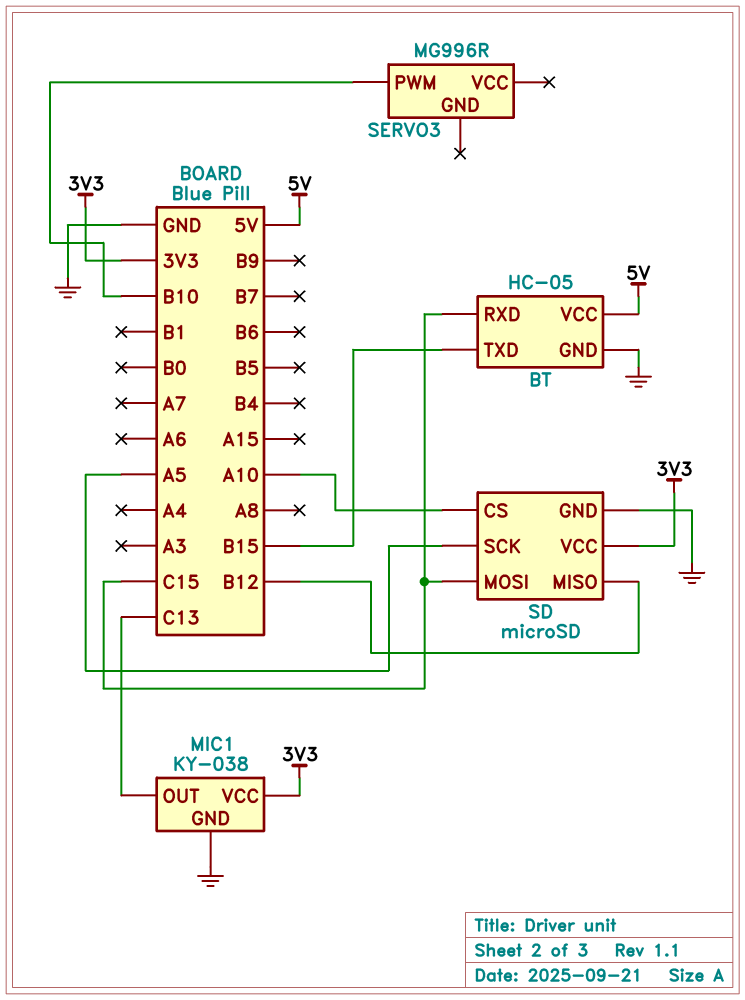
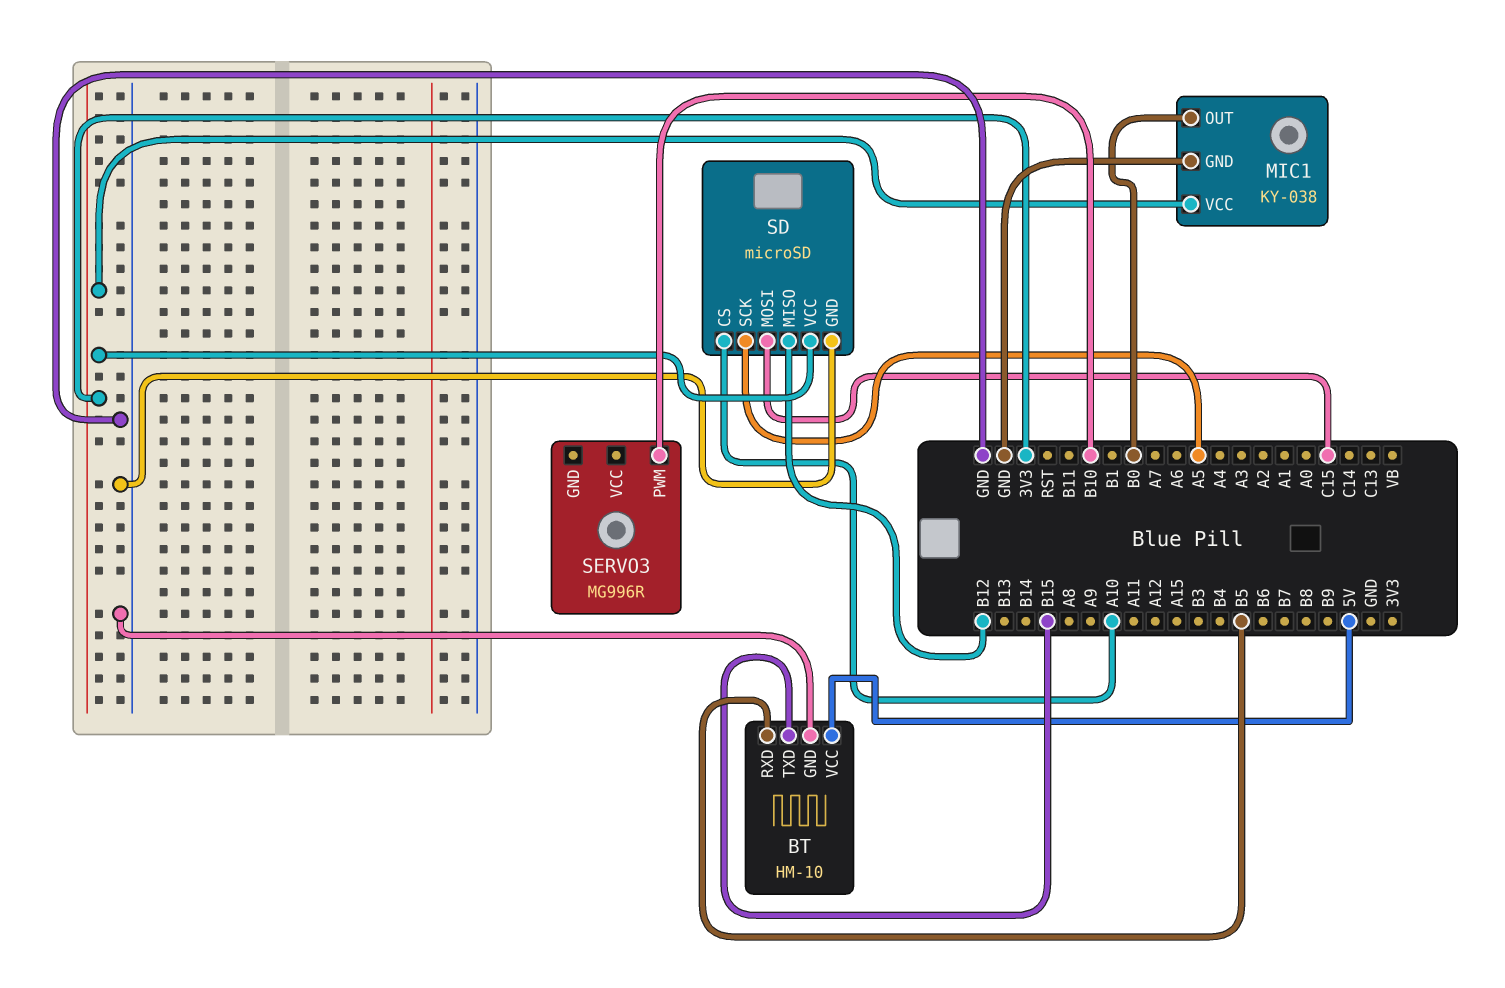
BT: HC-05 -> HM-10
BT pin RXD: C15 -> B5
MIC1 pin OUT: C13 -> B0

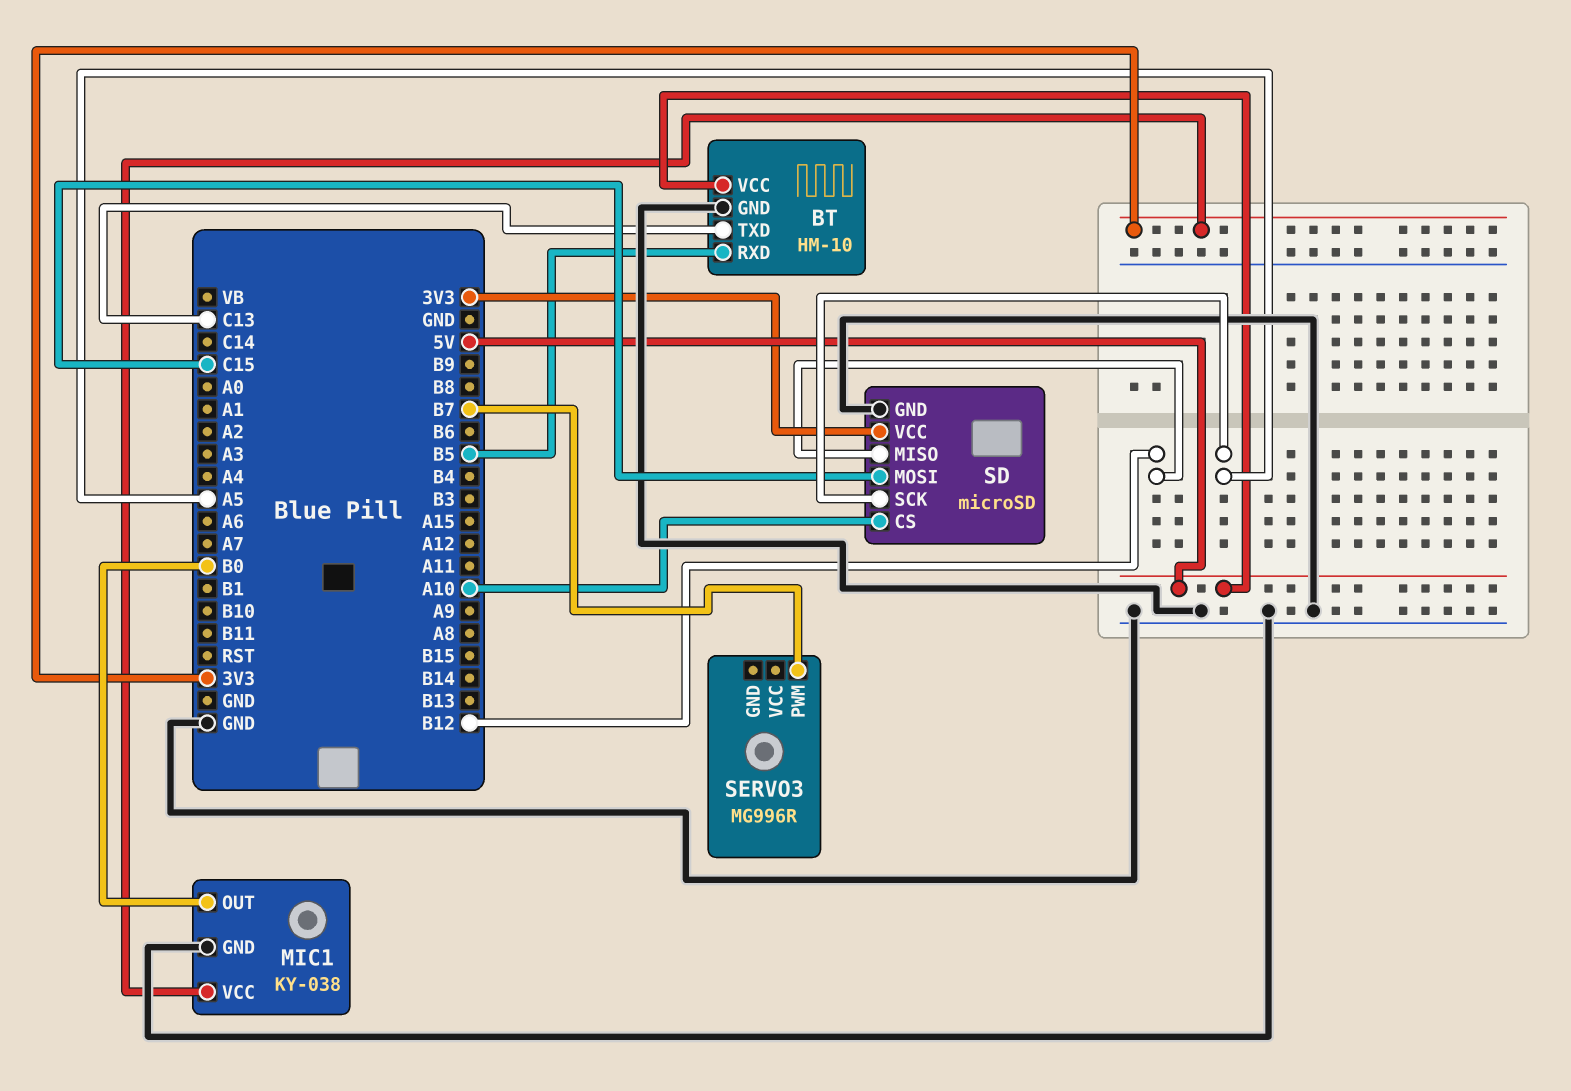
BT pin TXD: B15 -> C13
SERVO3 pin PWM: B10 -> B7

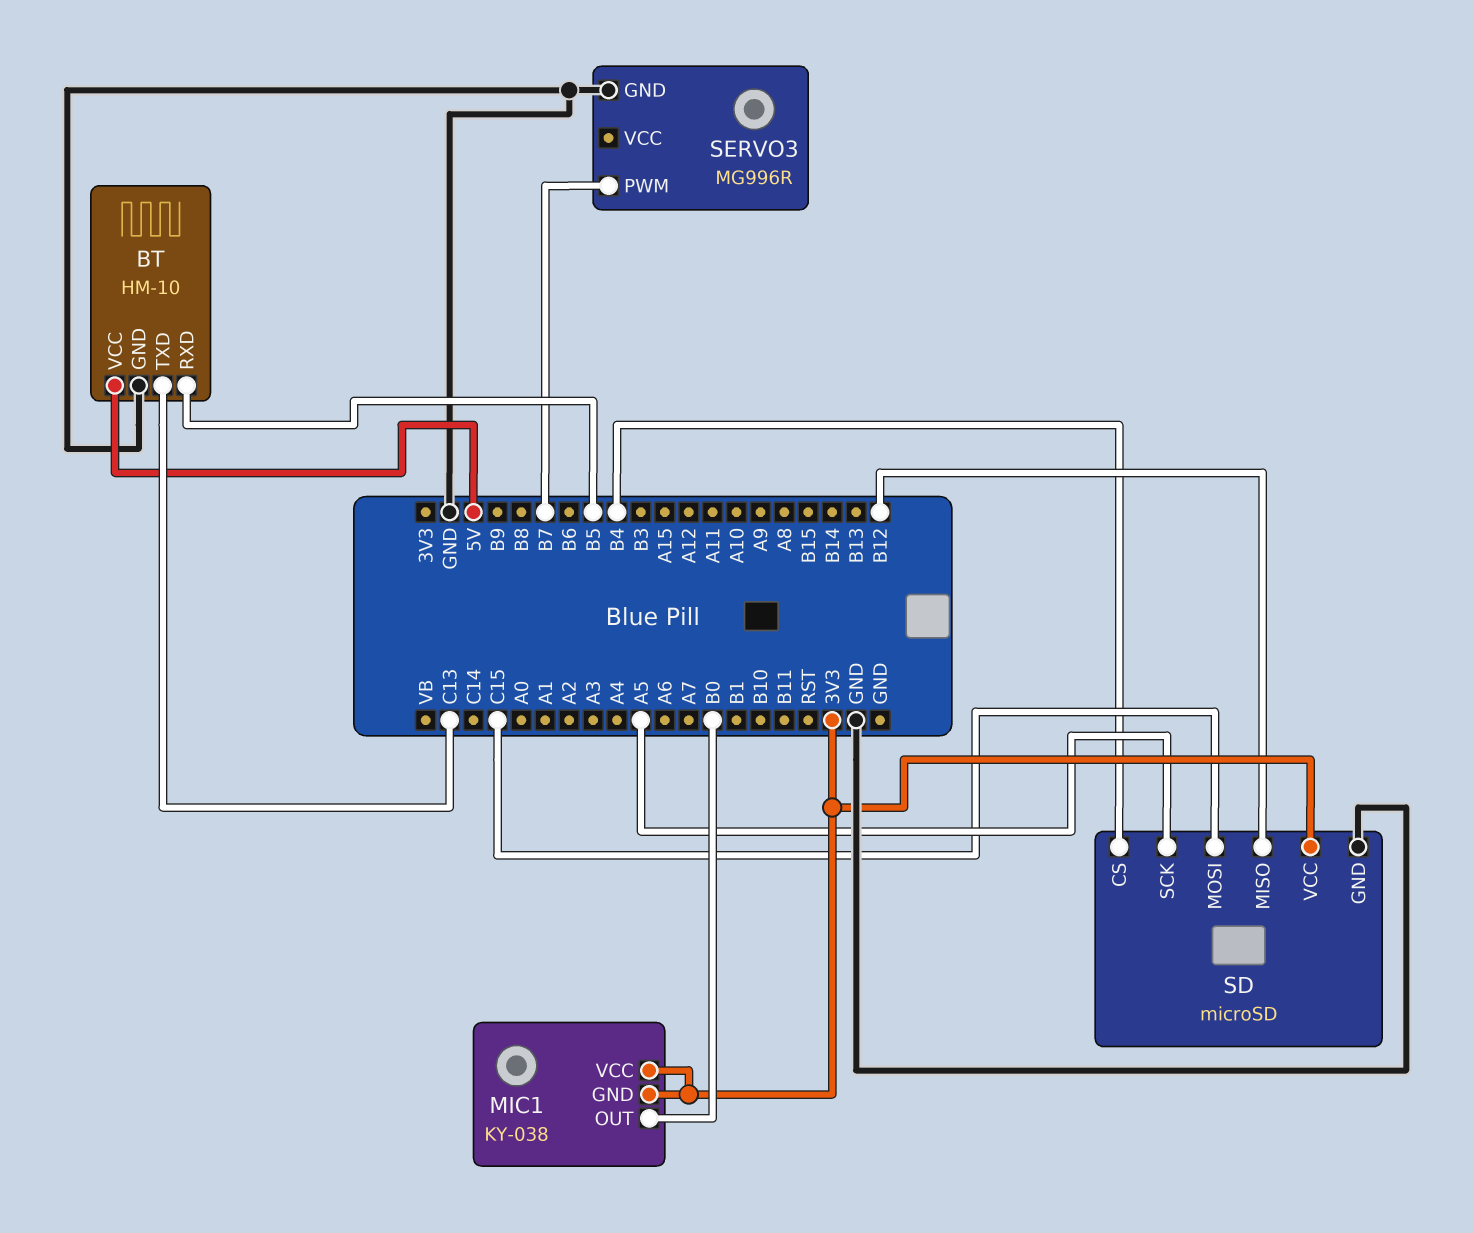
MIC1 pin GND: GND -> 3V3
SD pin CS: A10 -> B4
SERVO3 pin GND: none -> GND

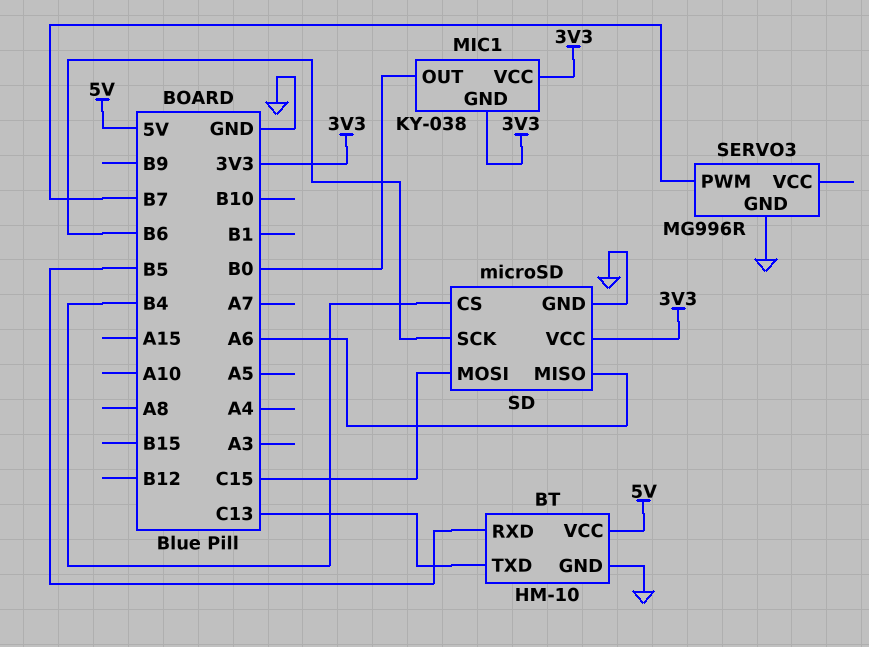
SD pin MISO: B12 -> A6
SD pin SCK: A5 -> B6

